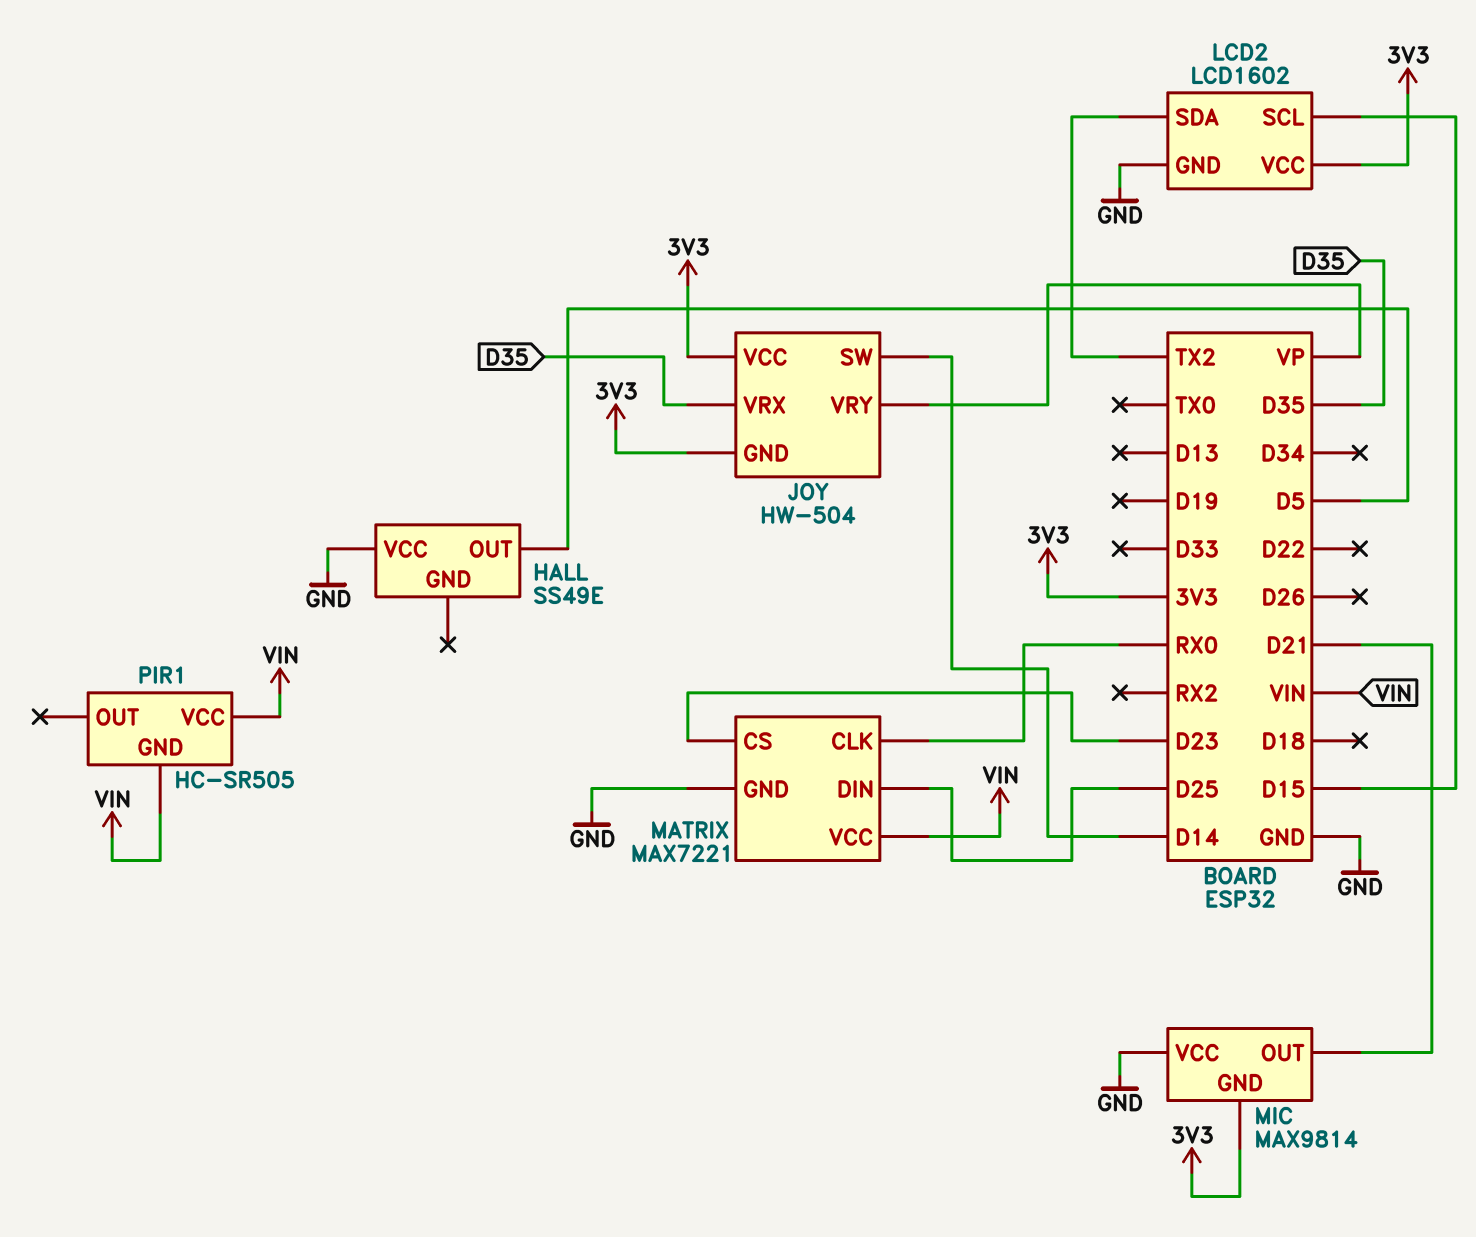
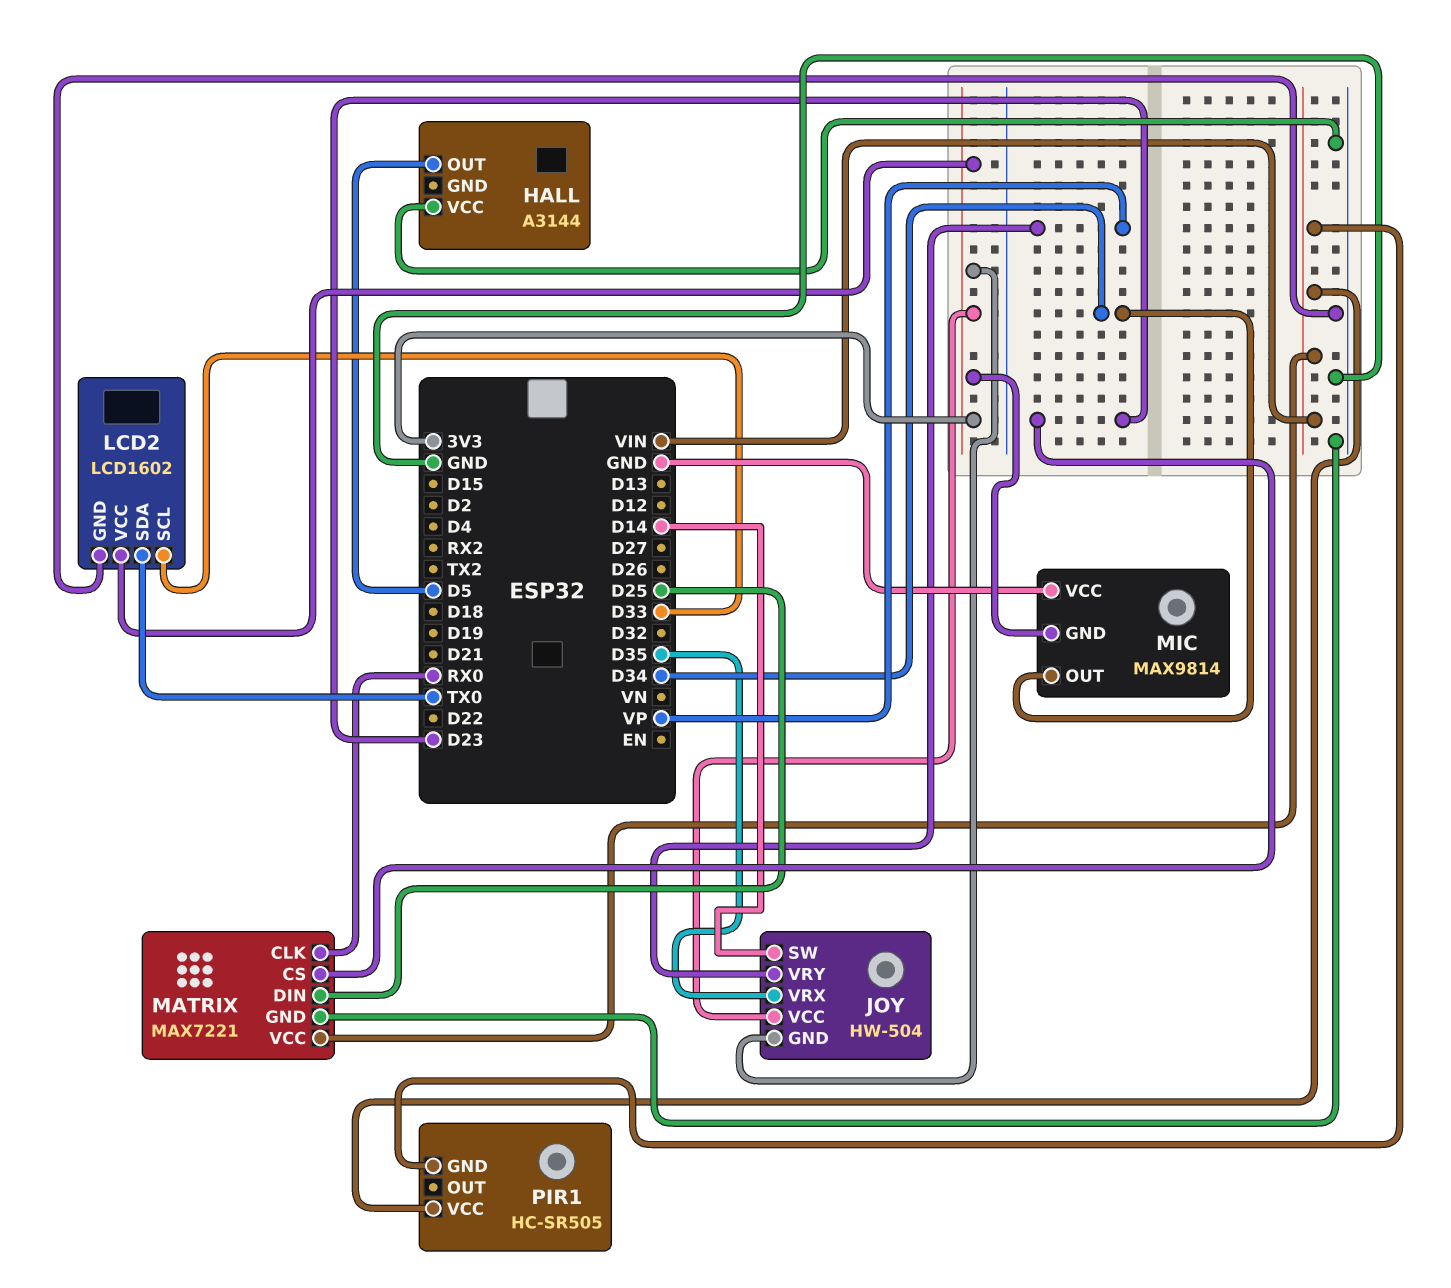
HALL: SS49E -> A3144
LCD2 pin SCL: D15 -> D33
LCD2 pin SDA: TX2 -> TX0
MIC pin OUT: D21 -> D34

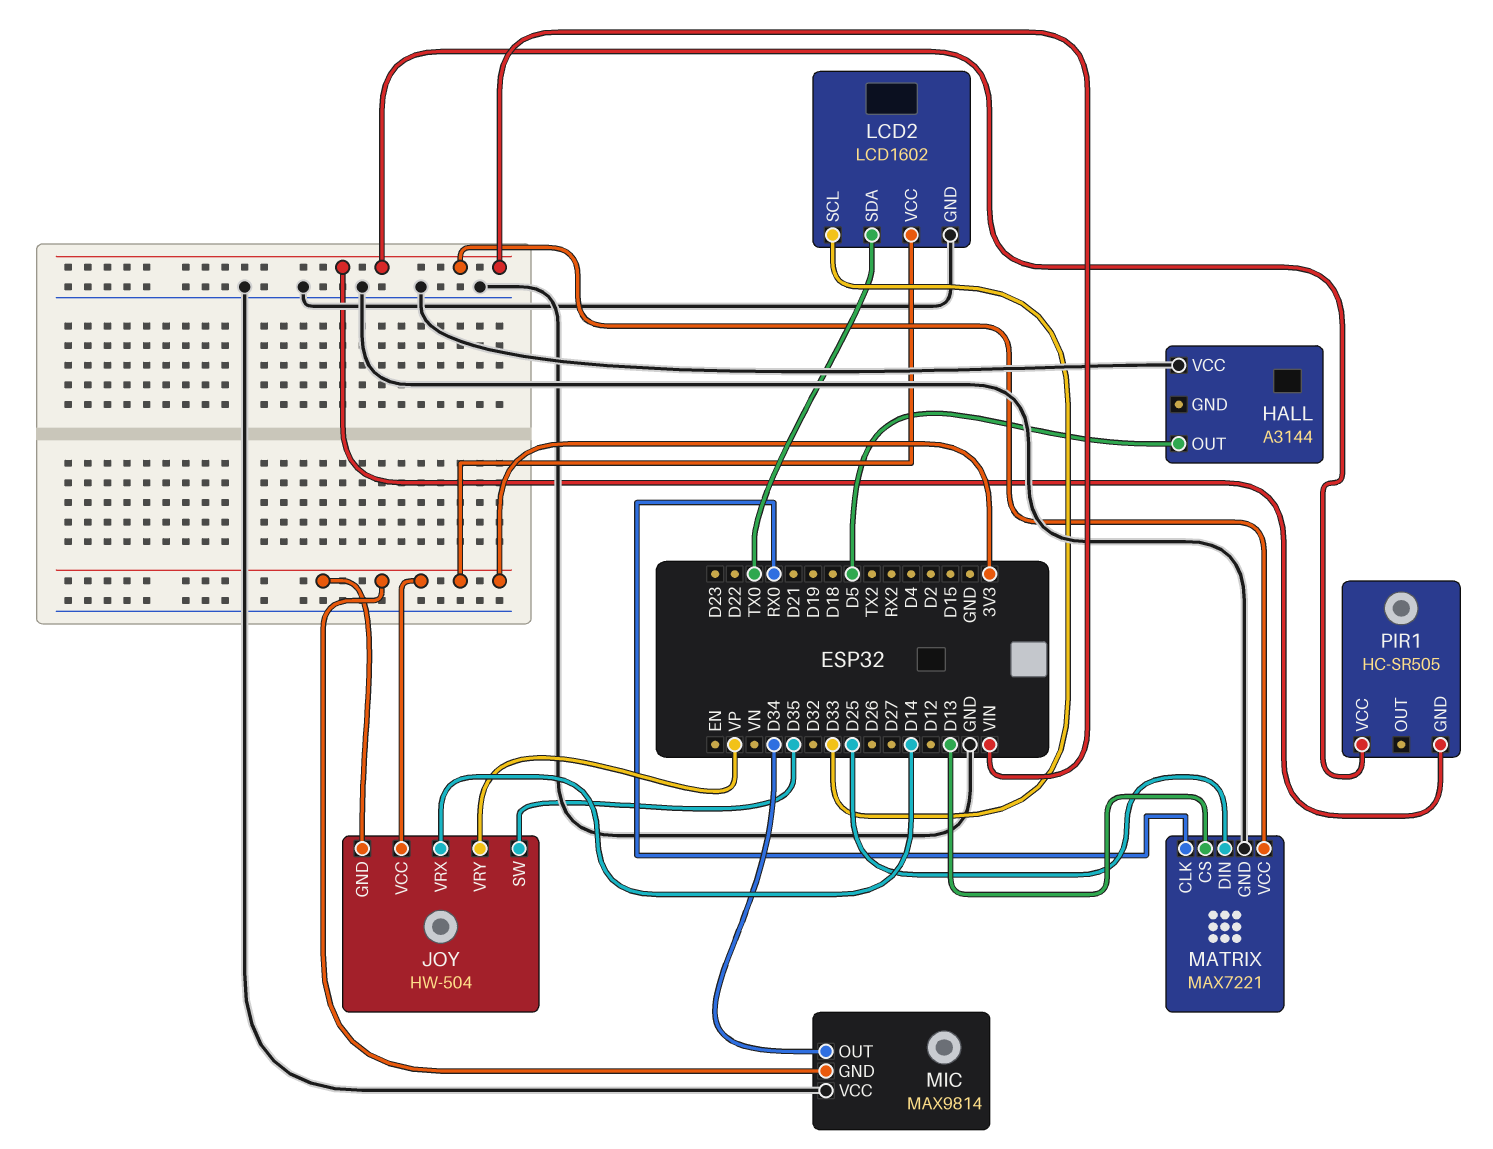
JOY pin SW: D14 -> D35
JOY pin VRX: D35 -> D14
MATRIX pin CS: D23 -> D13

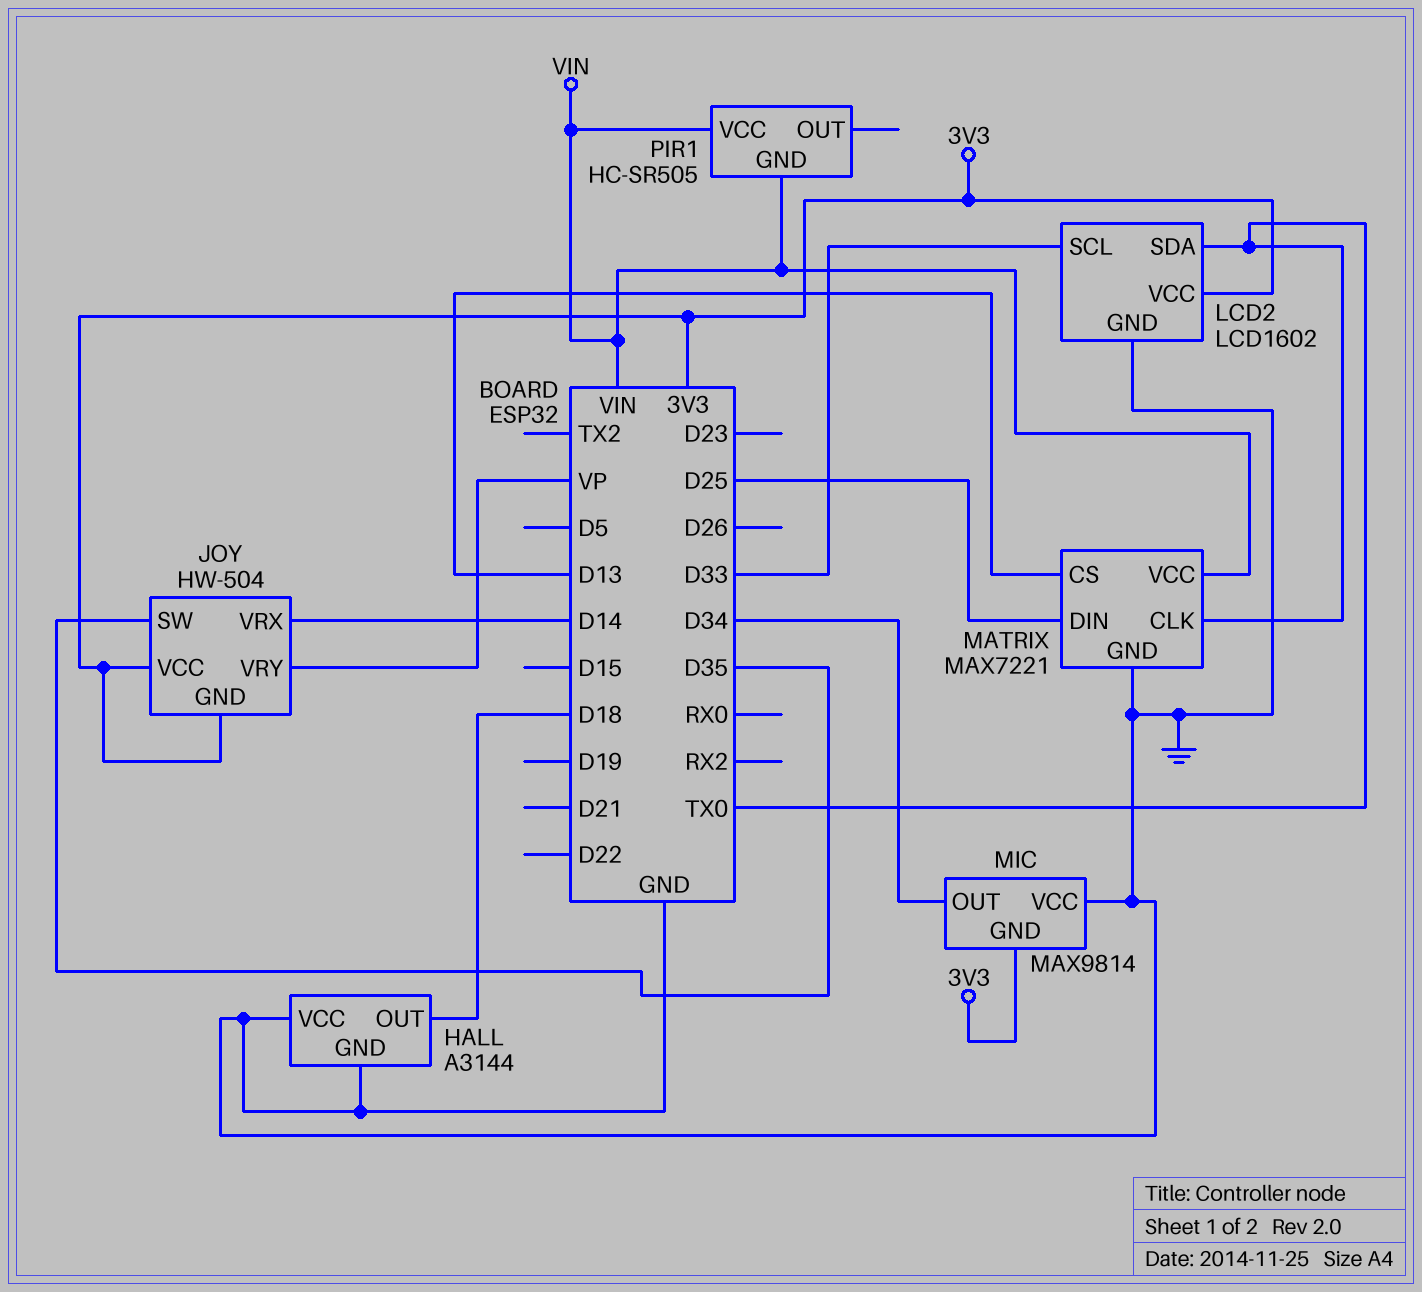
HALL pin GND: none -> GND
HALL pin OUT: D5 -> D18
MATRIX pin CLK: RX0 -> TX0

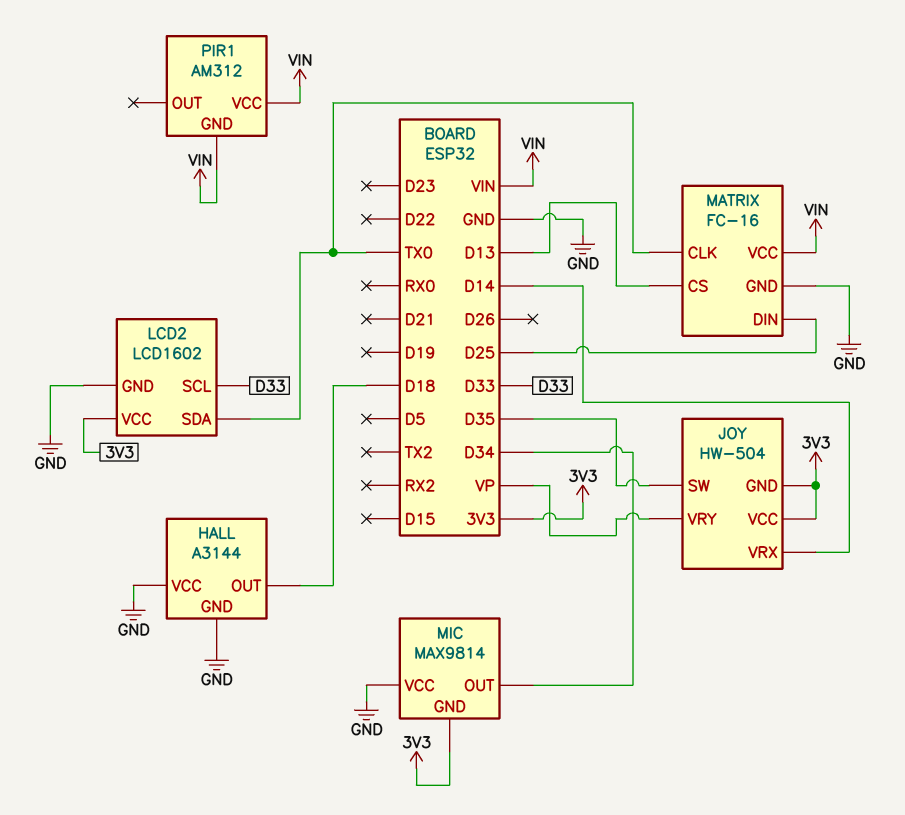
MATRIX: MAX7221 -> FC-16
PIR1: HC-SR505 -> AM312

